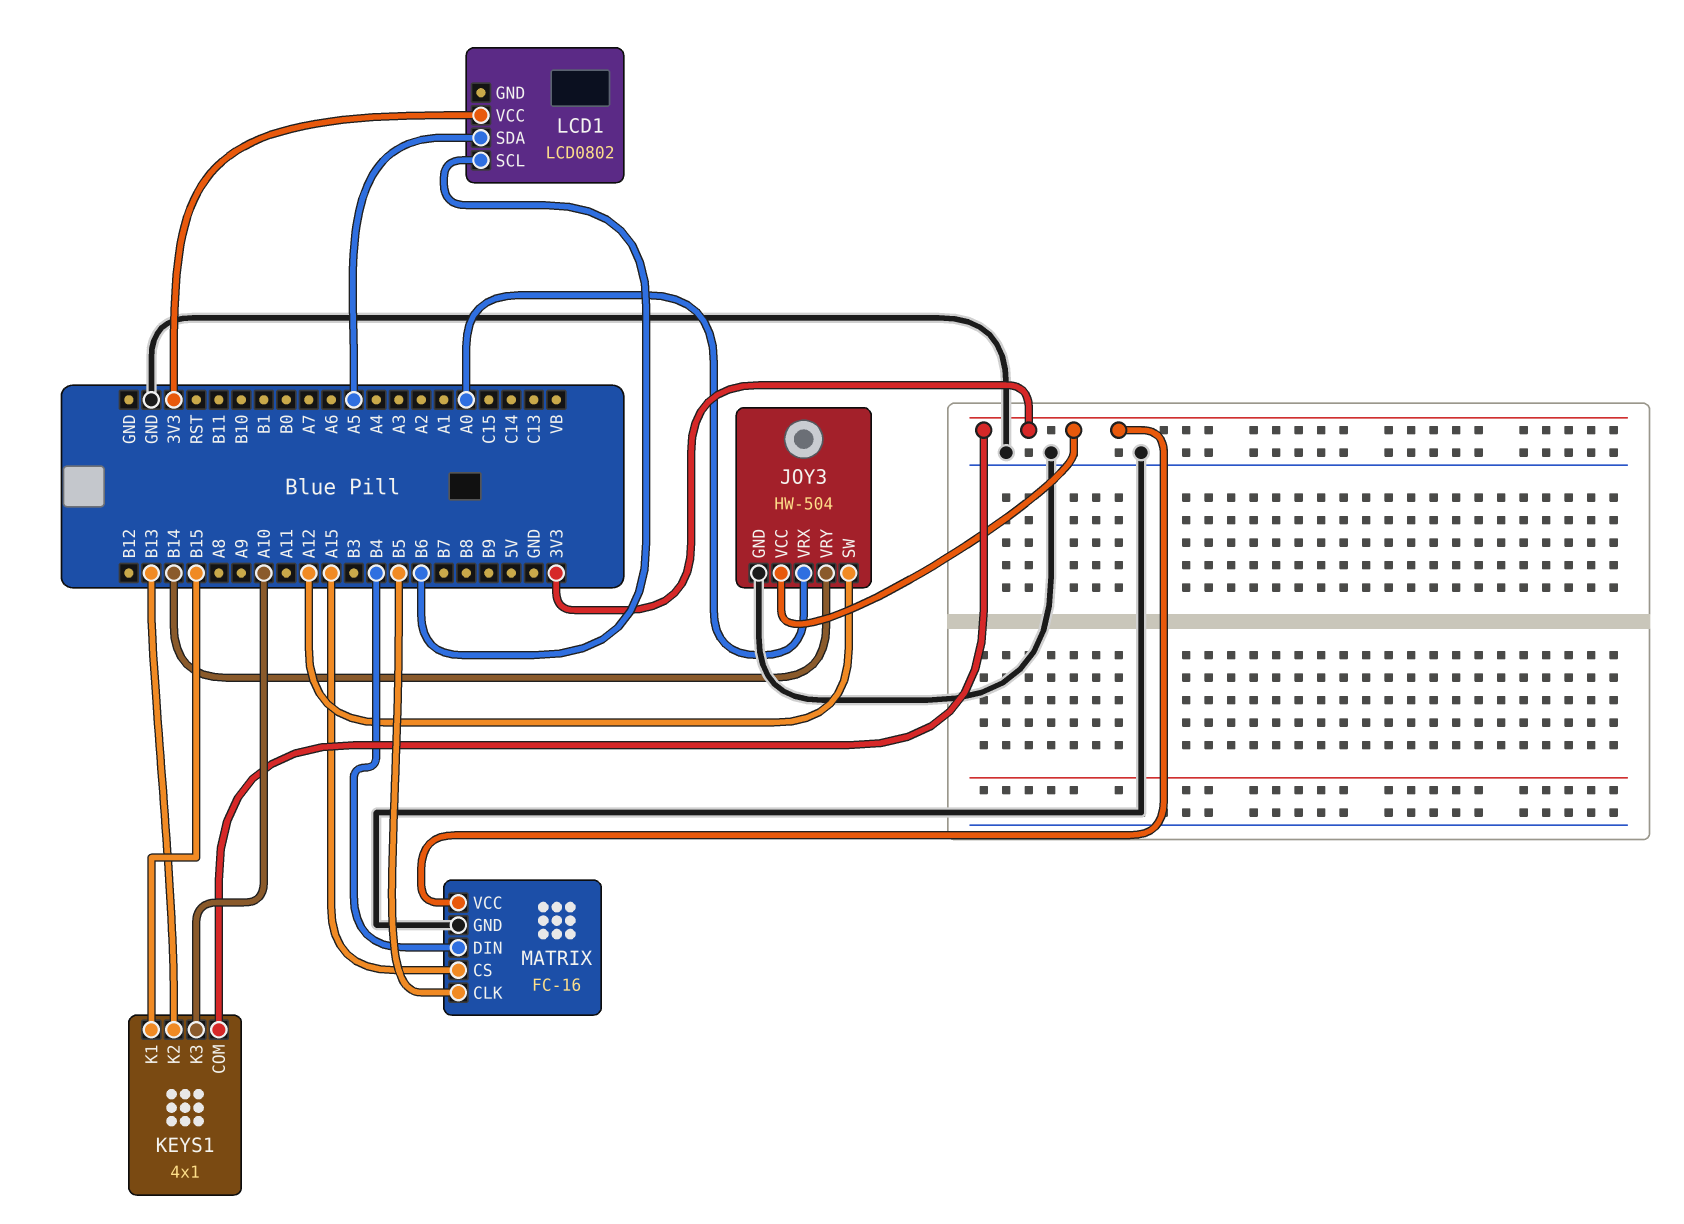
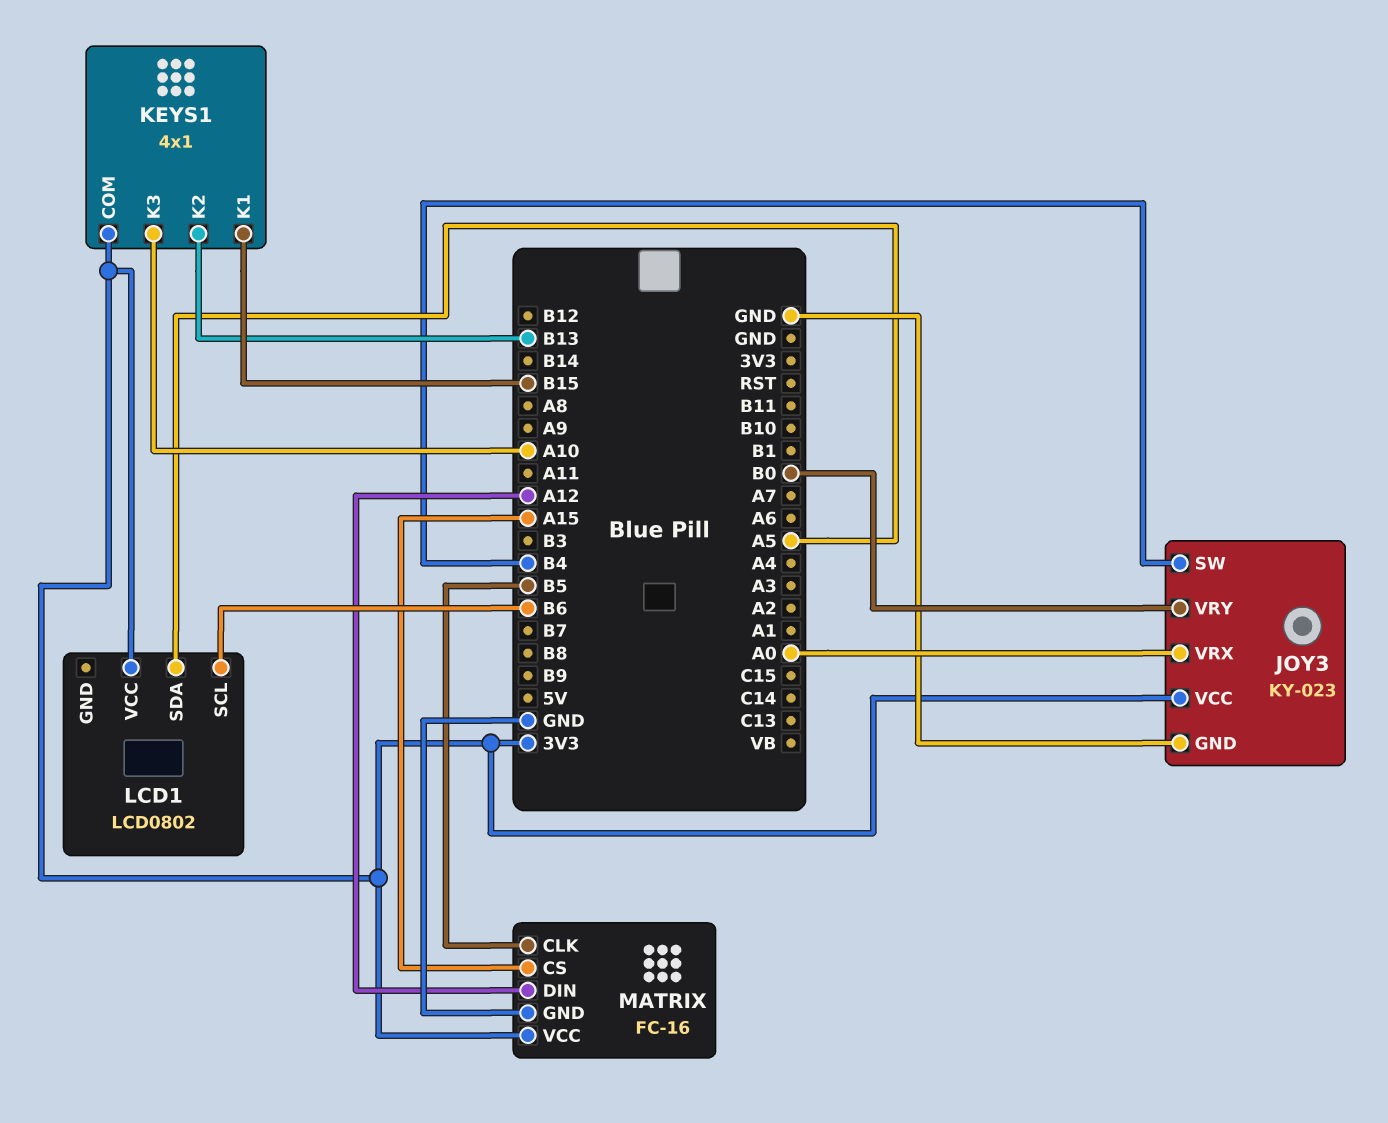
JOY3: HW-504 -> KY-023
JOY3 pin SW: A12 -> B4
JOY3 pin VRY: B14 -> B0
MATRIX pin DIN: B4 -> A12

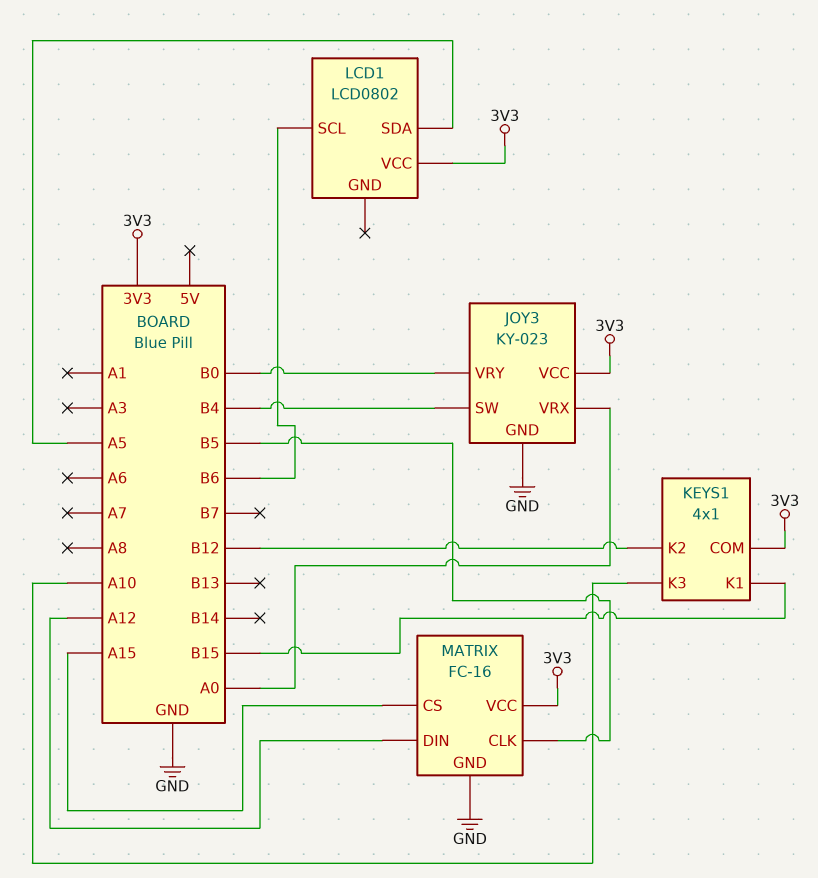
KEYS1 pin K2: B13 -> B12

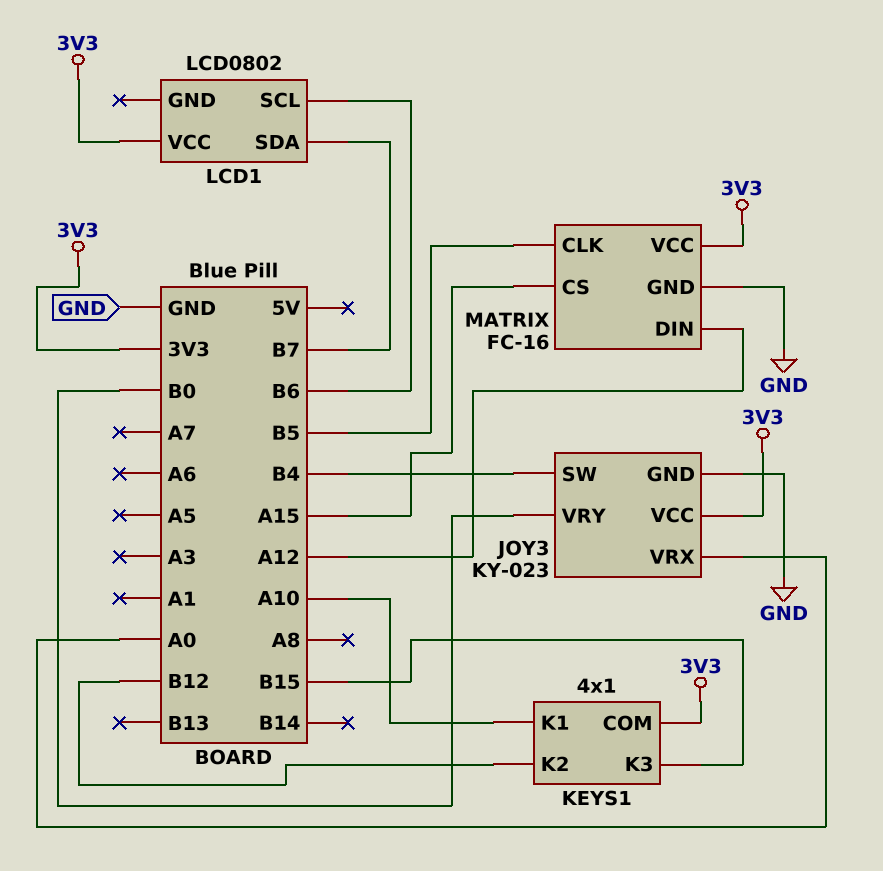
KEYS1 pin K1: B15 -> A10
KEYS1 pin K3: A10 -> B15
LCD1 pin SDA: A5 -> B7

